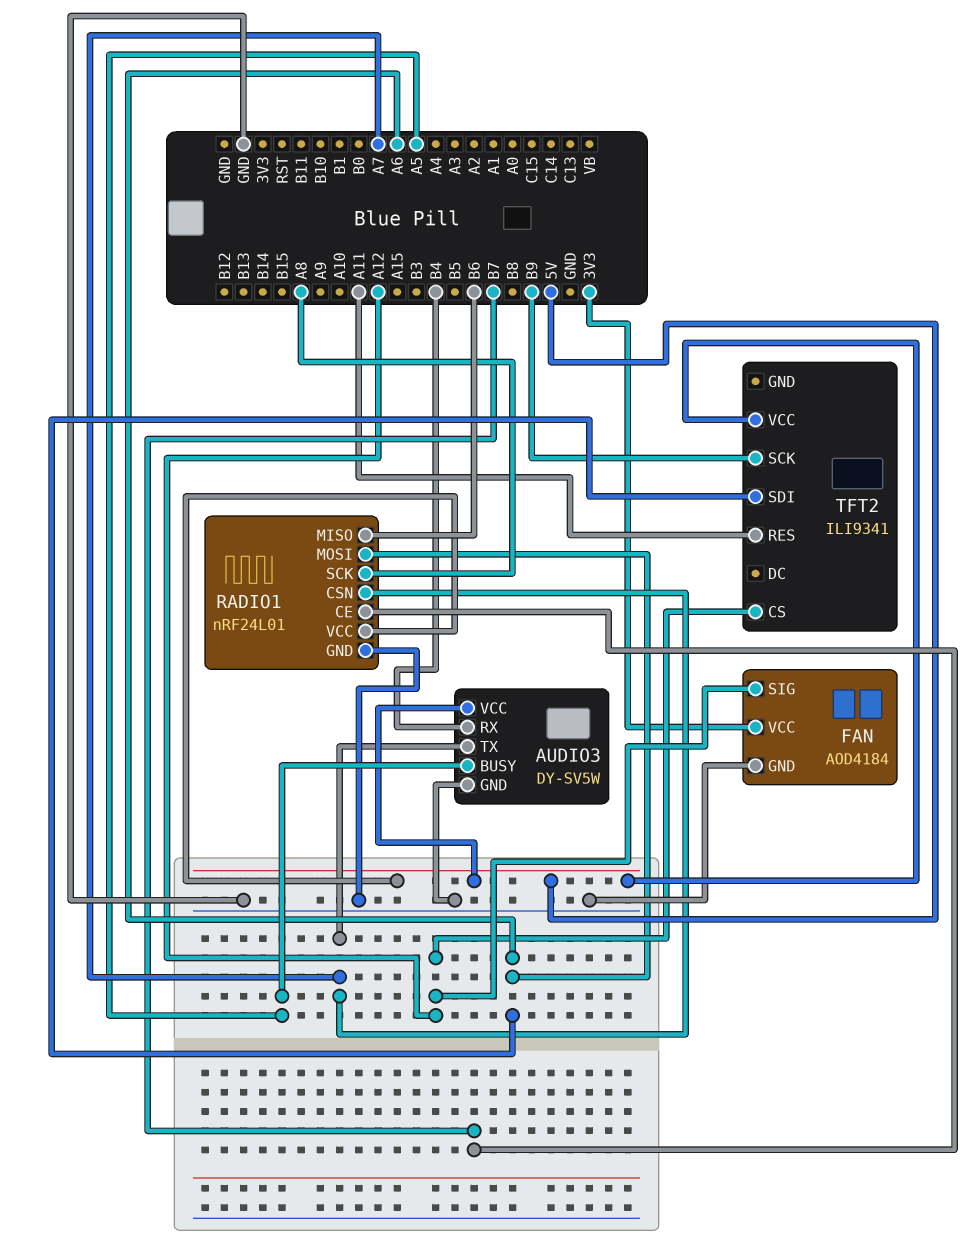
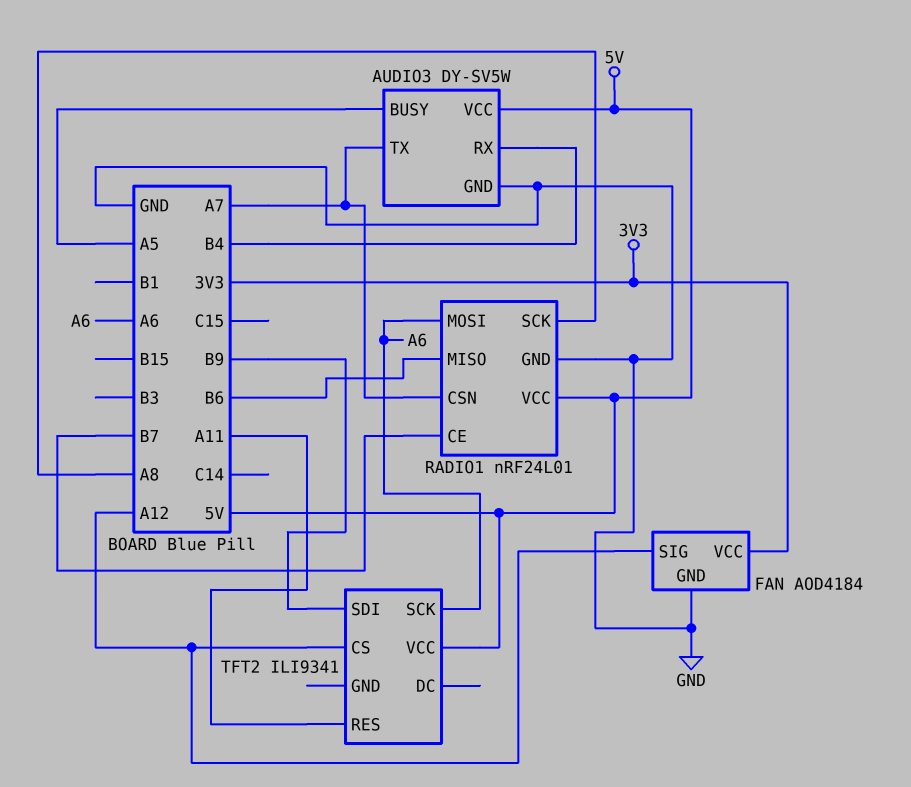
TFT2 pin SCK: B9 -> A6
TFT2 pin SDI: A6 -> B9

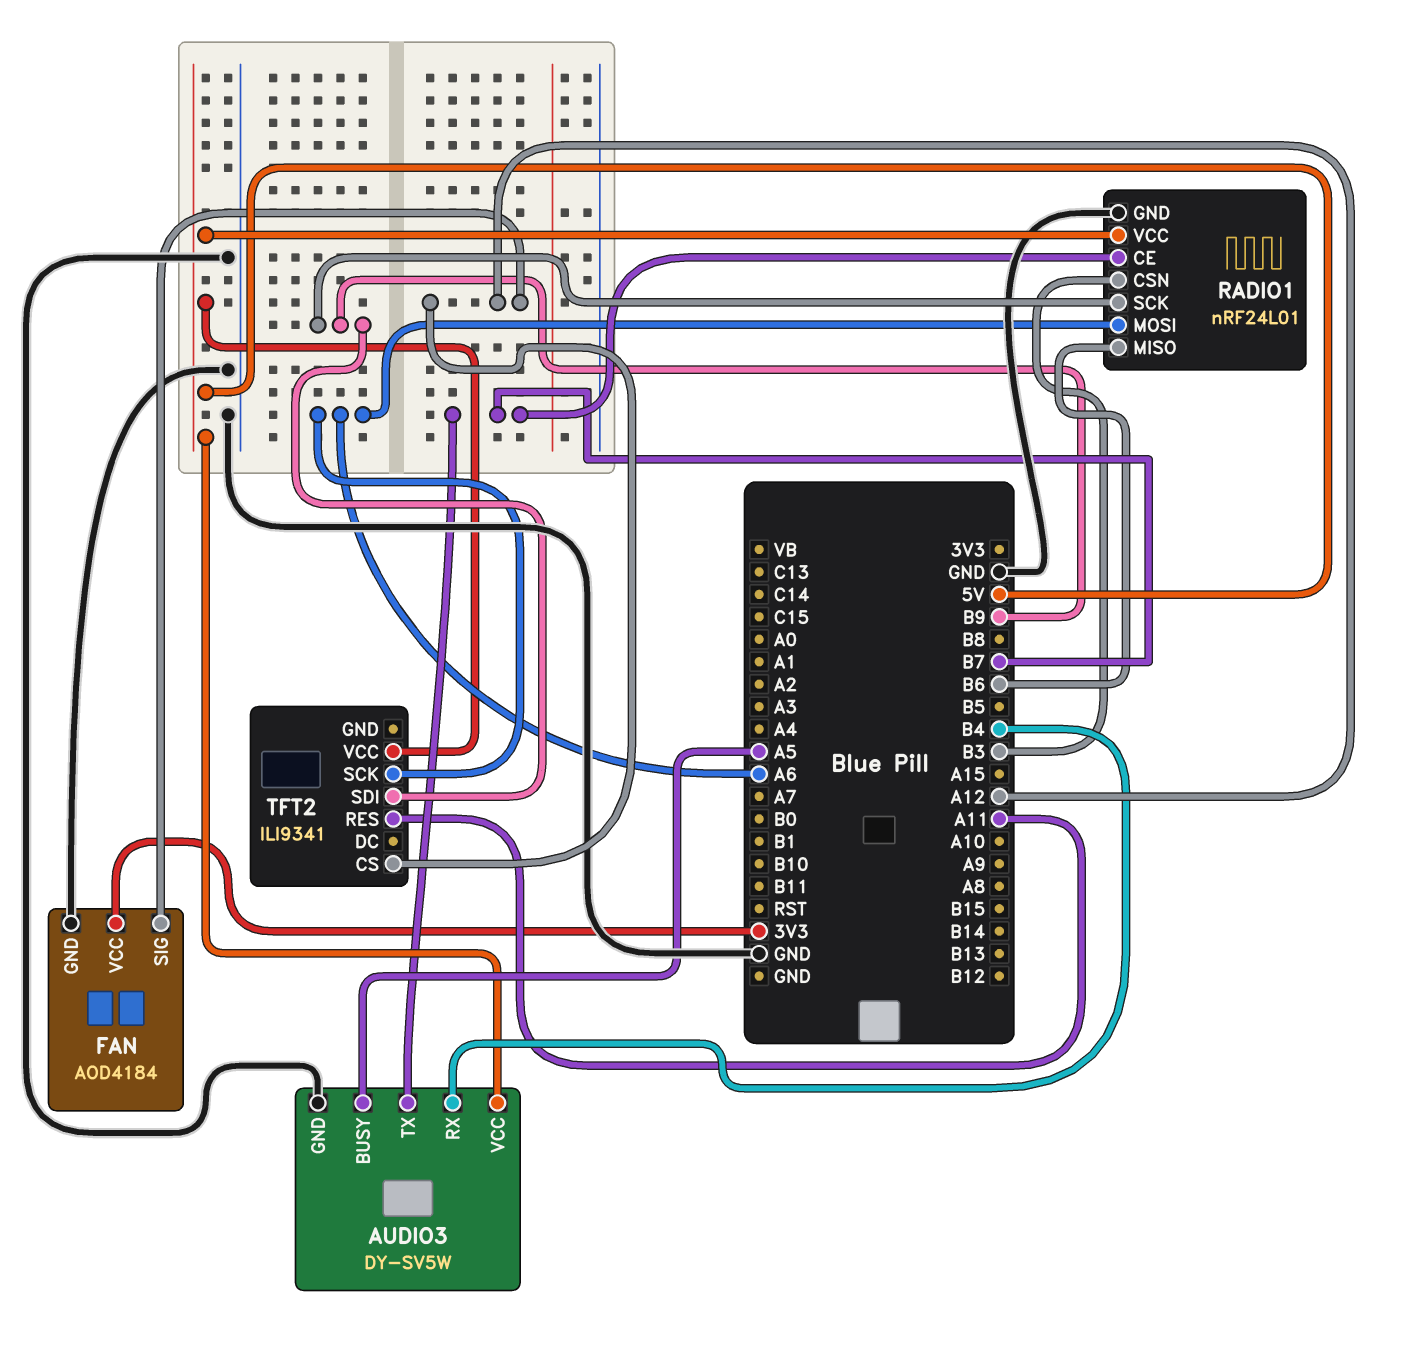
AUDIO3 pin TX: A7 -> B7
RADIO1 pin CSN: A7 -> B3
RADIO1 pin SCK: A8 -> B9

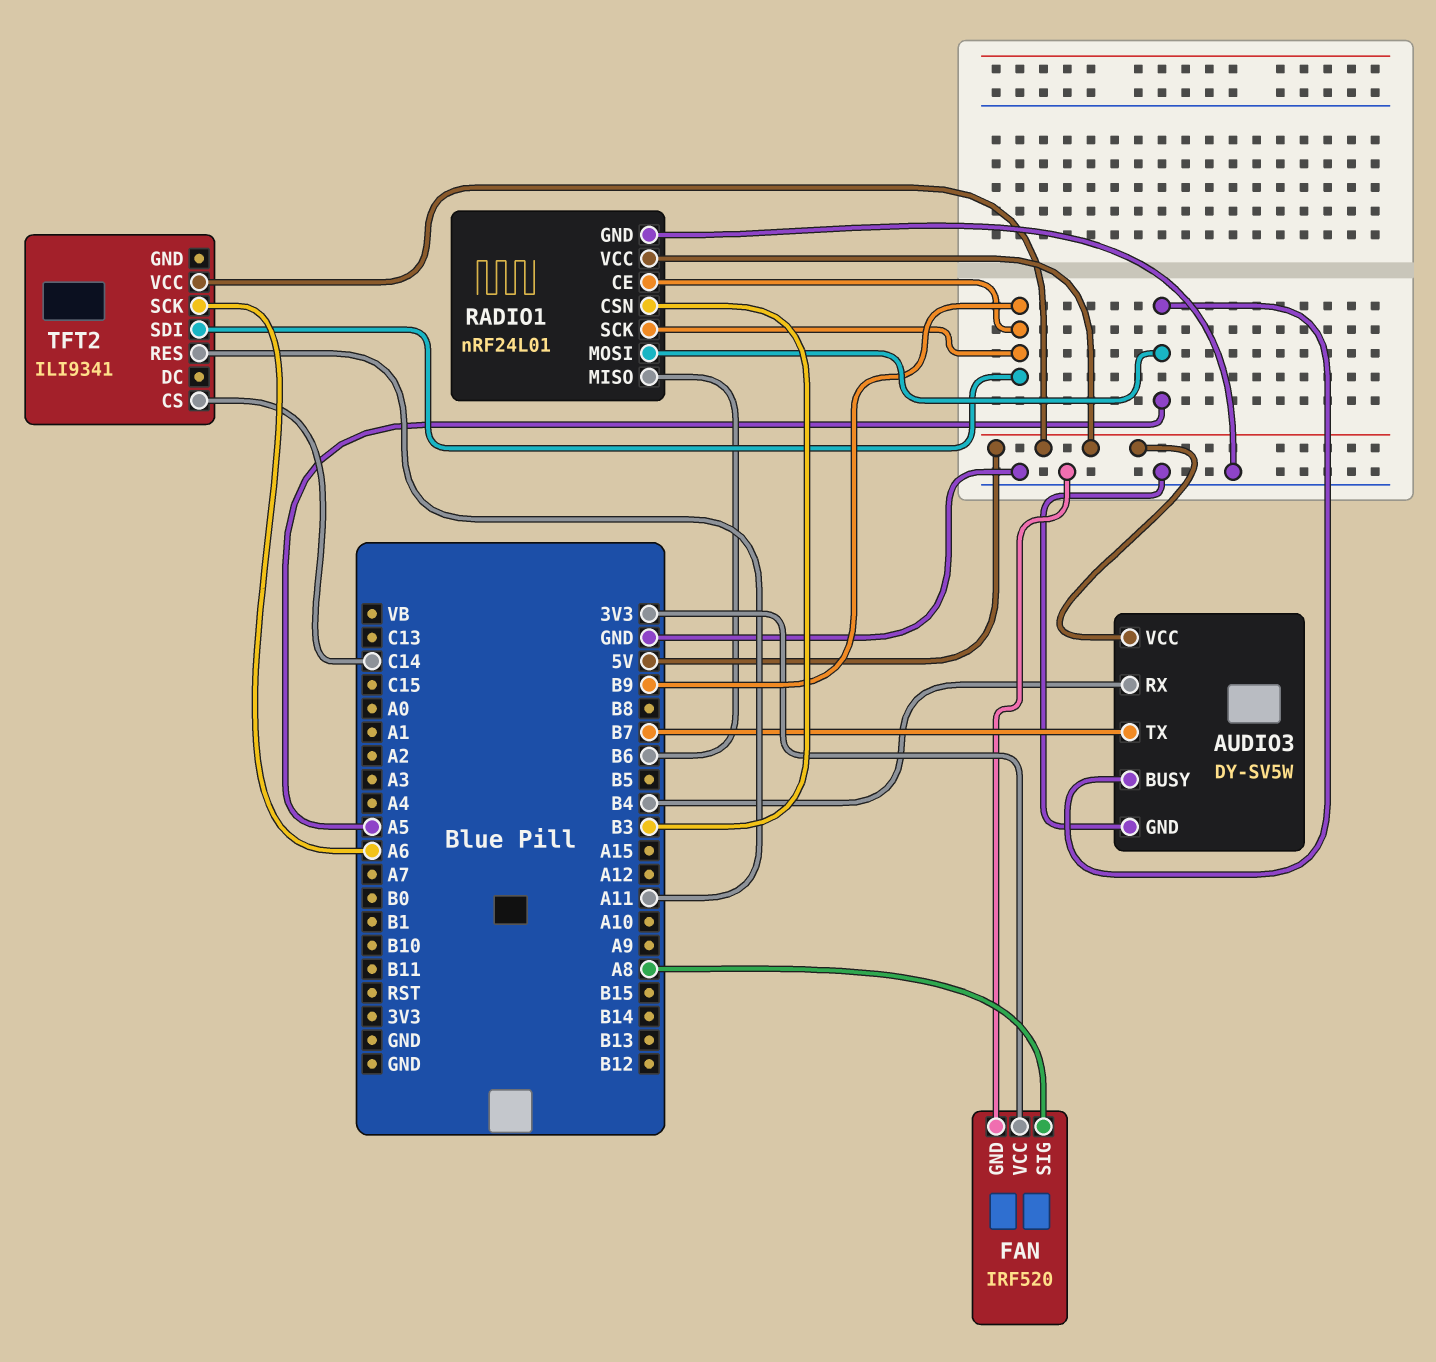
FAN: AOD4184 -> IRF520
FAN pin SIG: A12 -> A8
RADIO1 pin CE: B7 -> B9
RADIO1 pin MOSI: A6 -> A5
TFT2 pin CS: A12 -> C14

